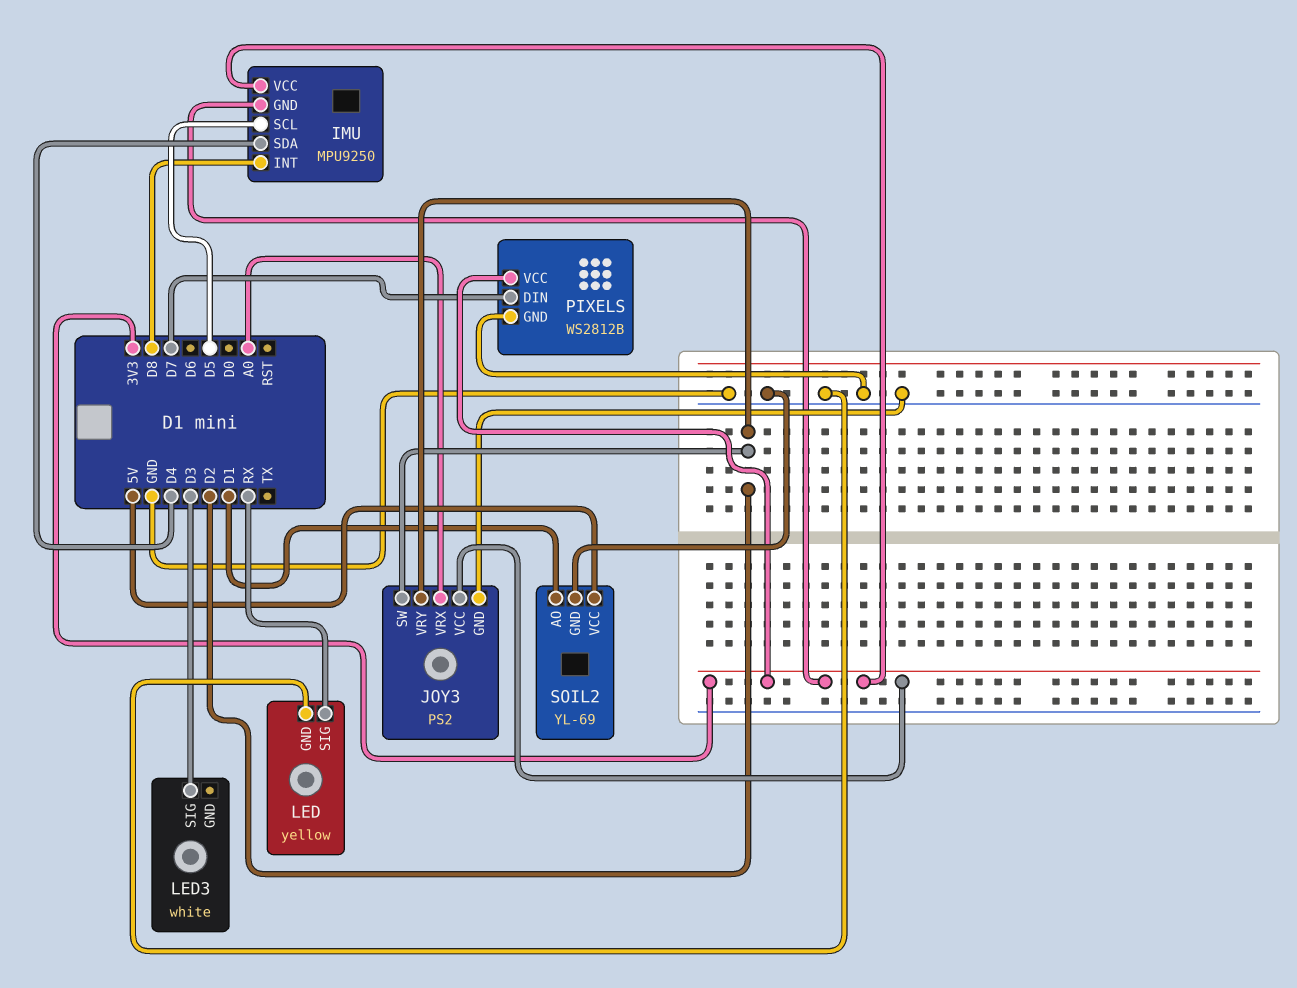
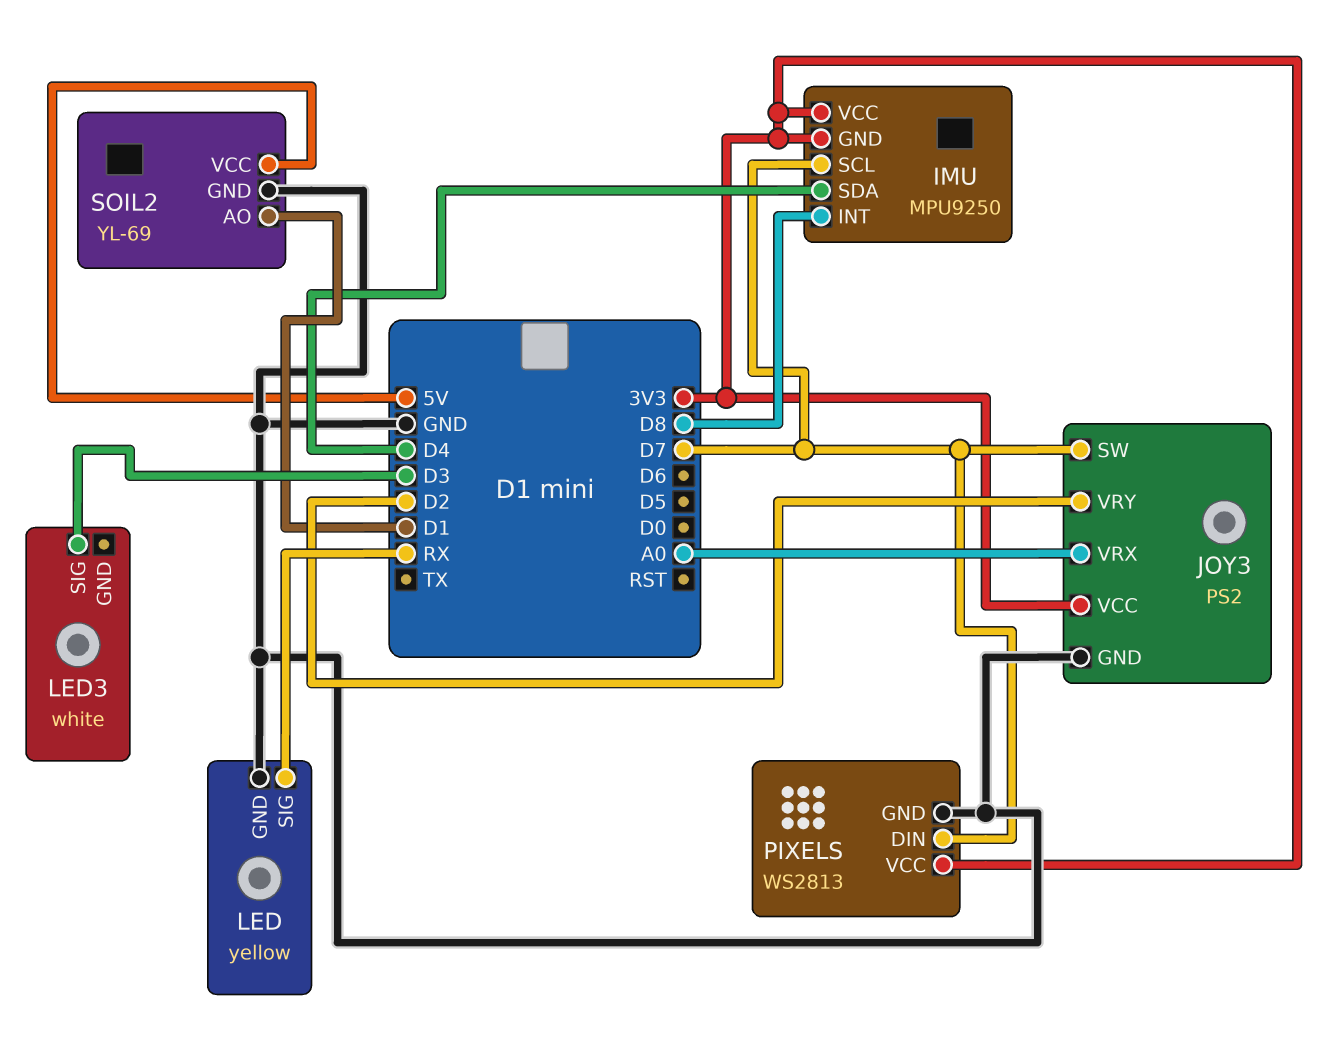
IMU pin SCL: D5 -> D7
JOY3 pin SW: D2 -> D7
PIXELS: WS2812B -> WS2813

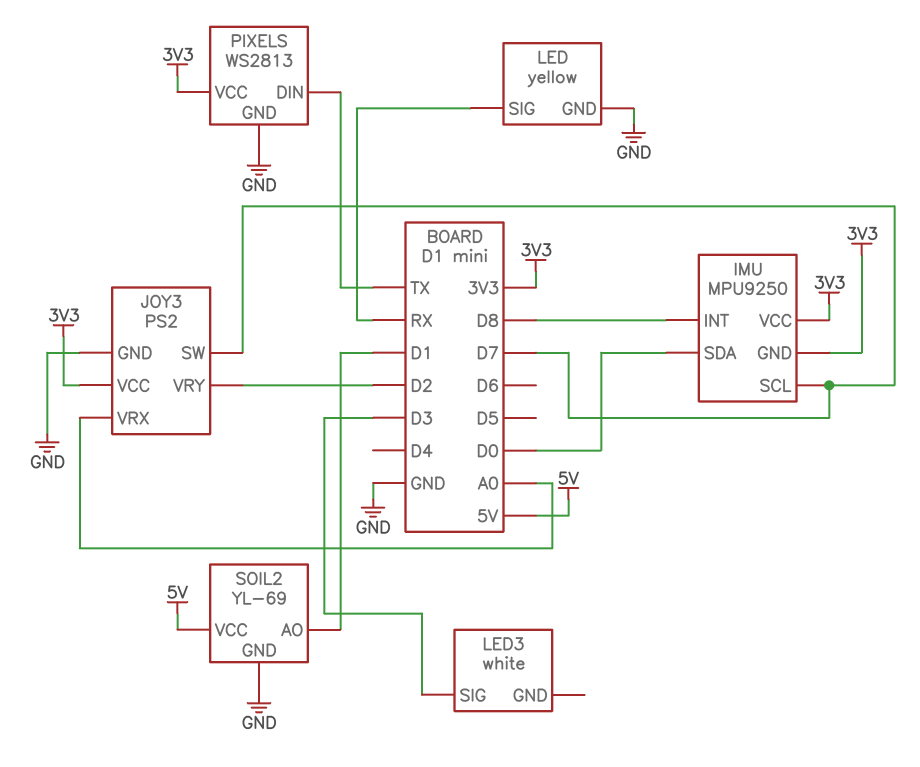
IMU pin SDA: D4 -> D0
PIXELS pin DIN: D7 -> TX

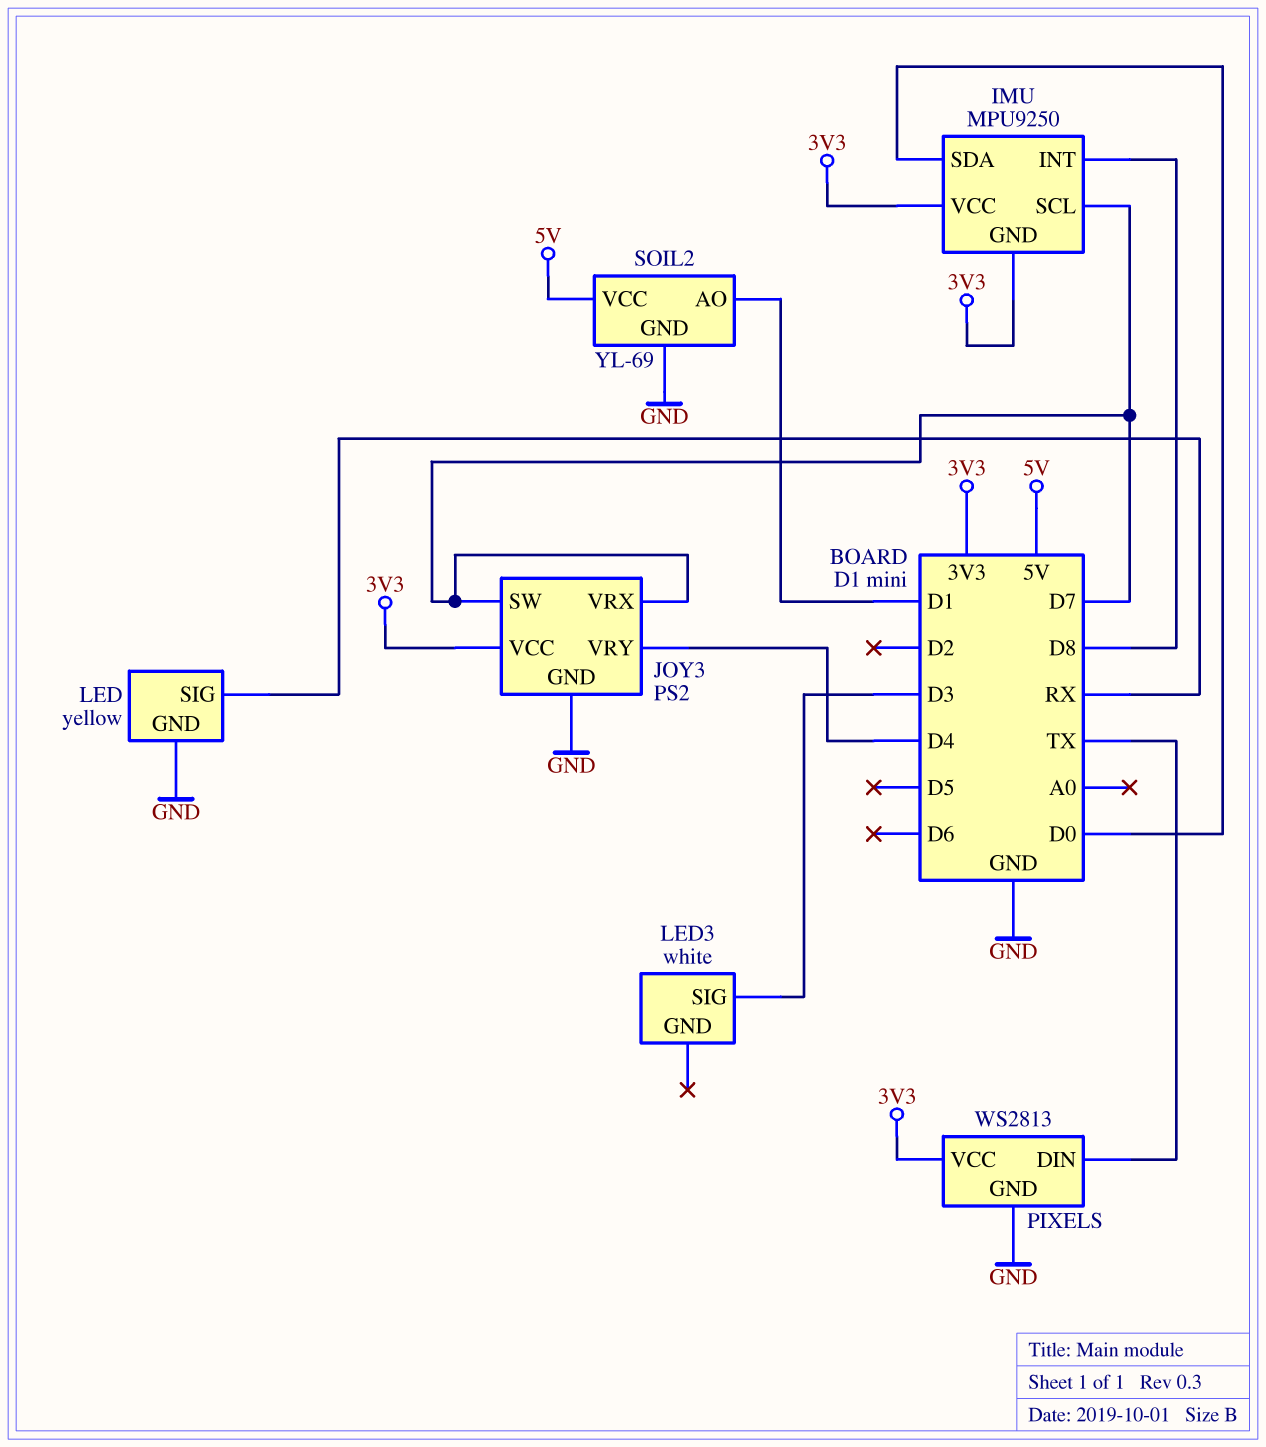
JOY3 pin VRX: A0 -> D7
JOY3 pin VRY: D2 -> D4

